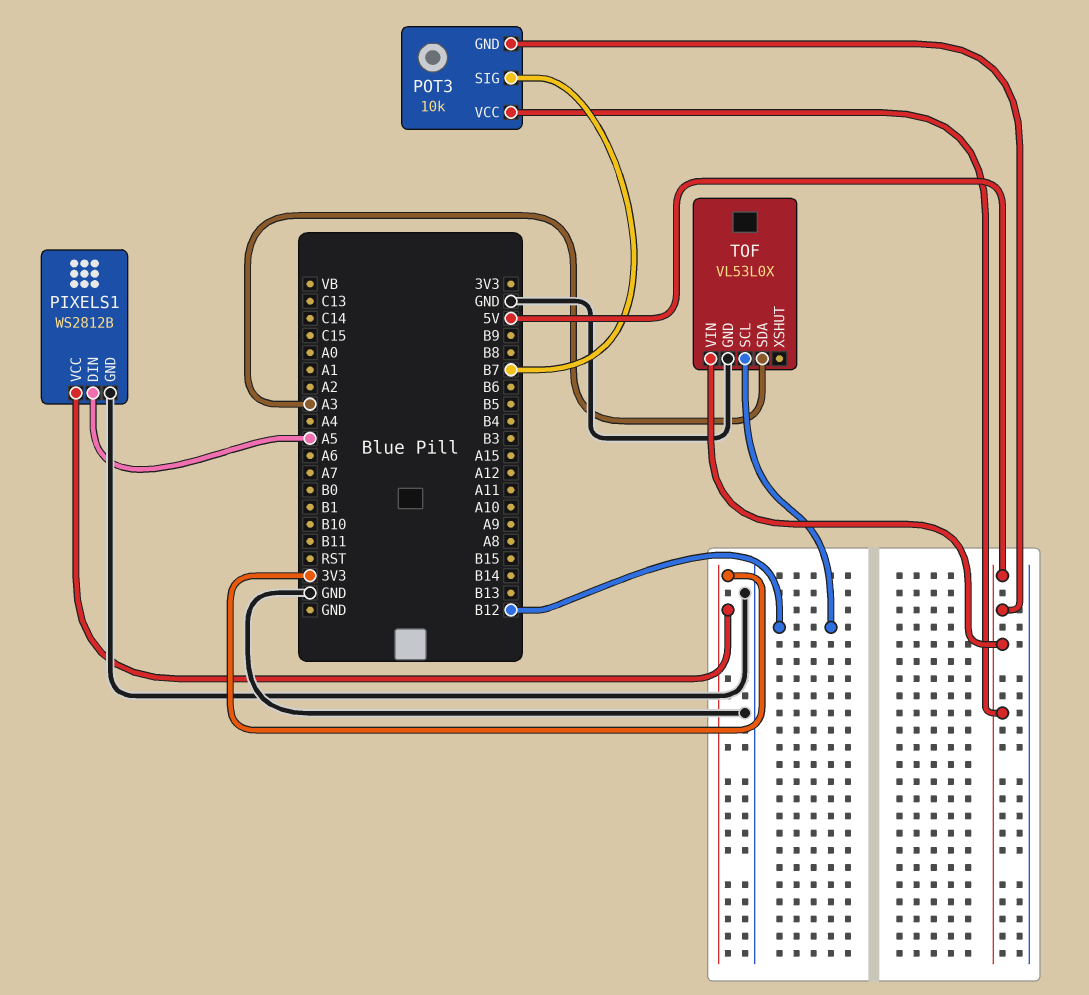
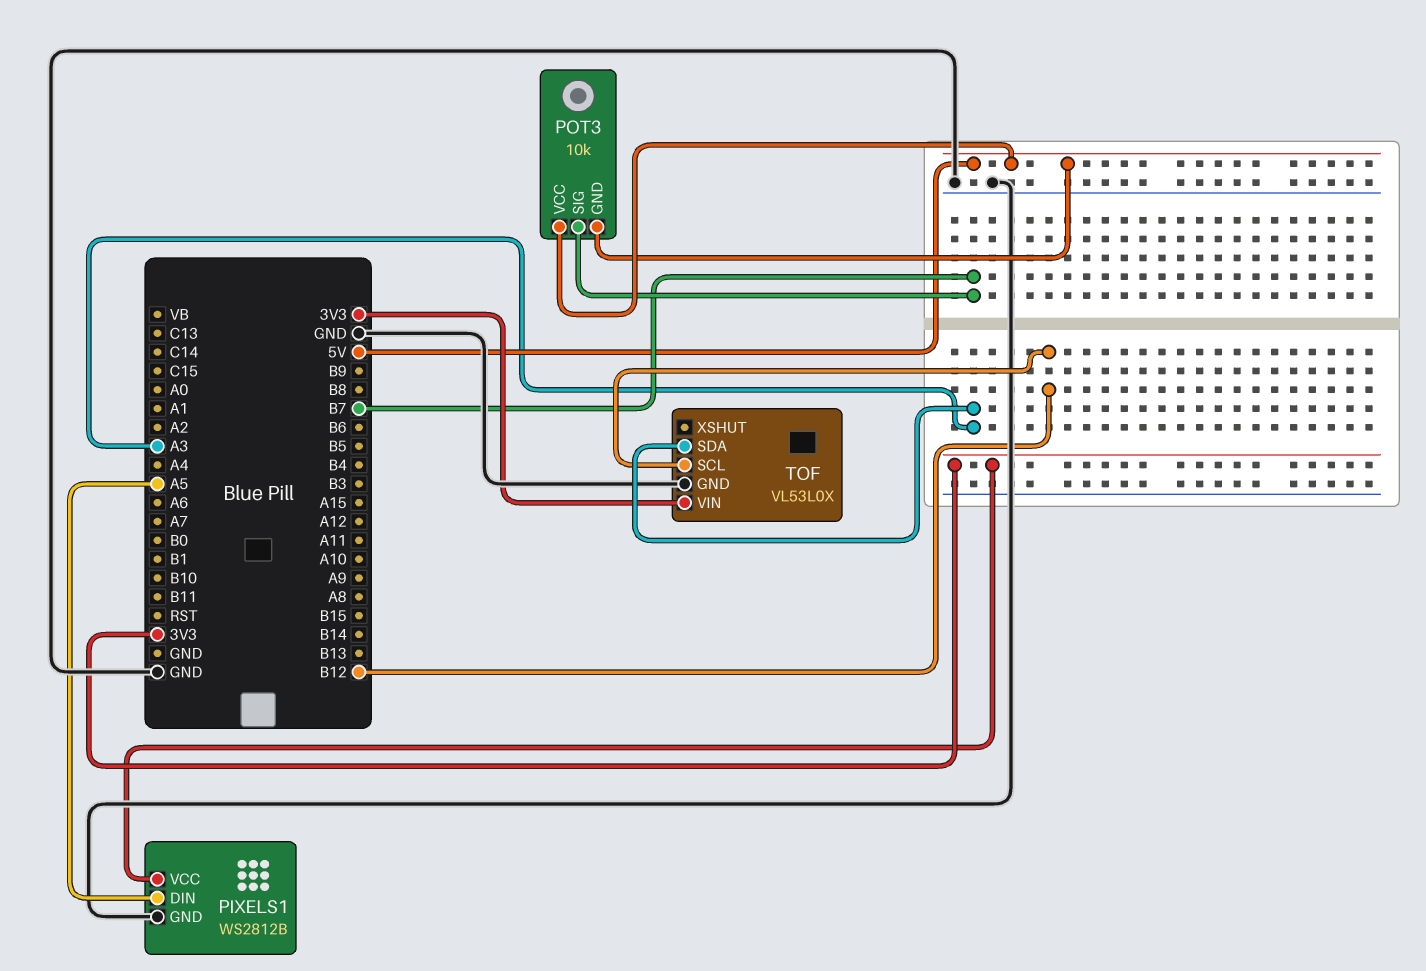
TOF pin VIN: 5V -> 3V3

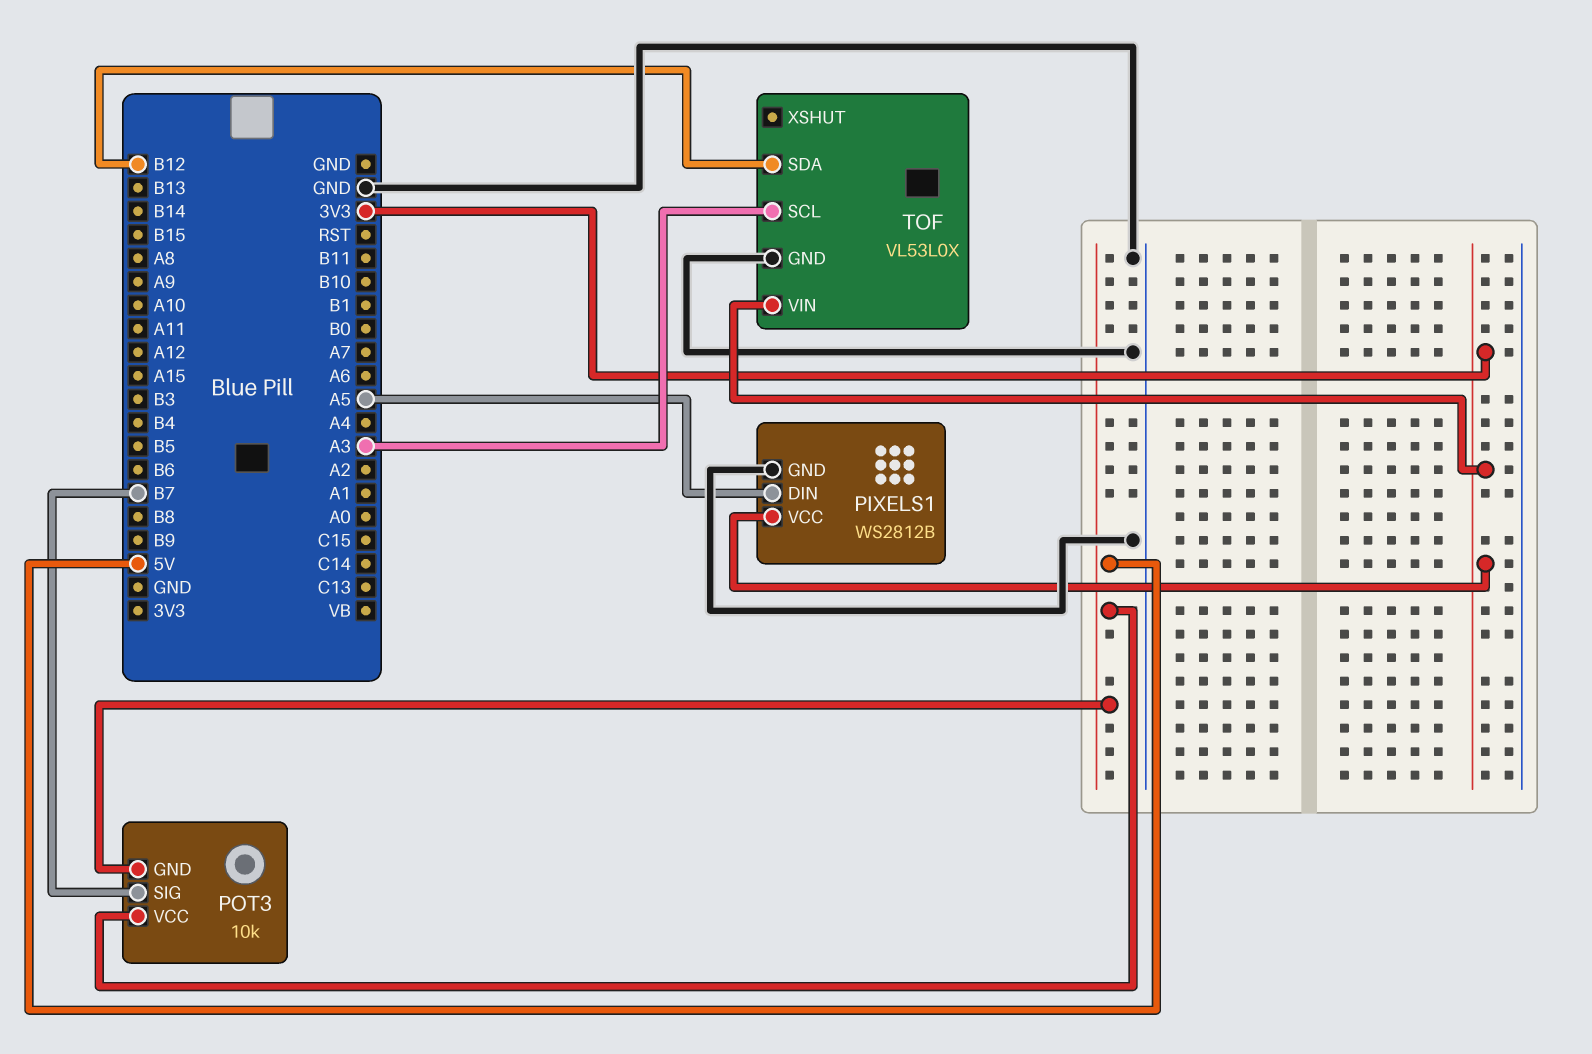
TOF pin SCL: B12 -> A3
TOF pin SDA: A3 -> B12

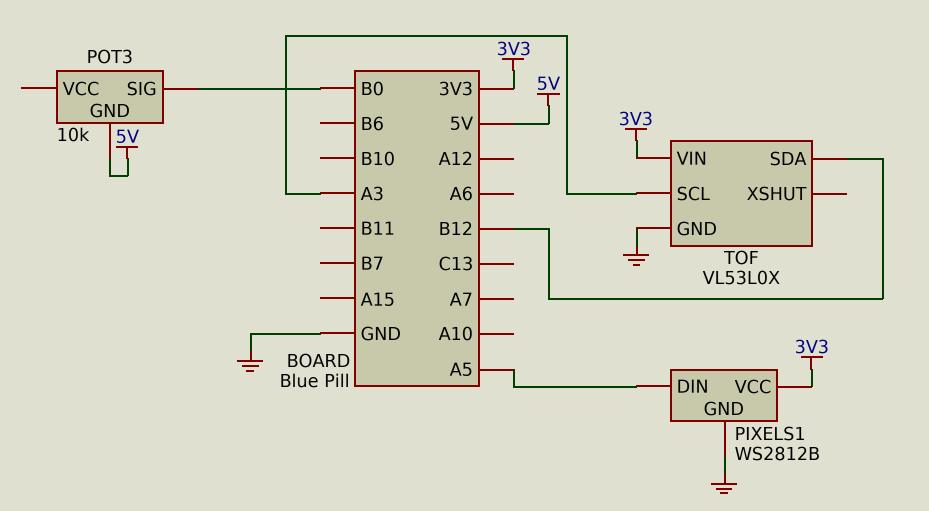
POT3 pin SIG: B7 -> B0
POT3 pin VCC: 5V -> none

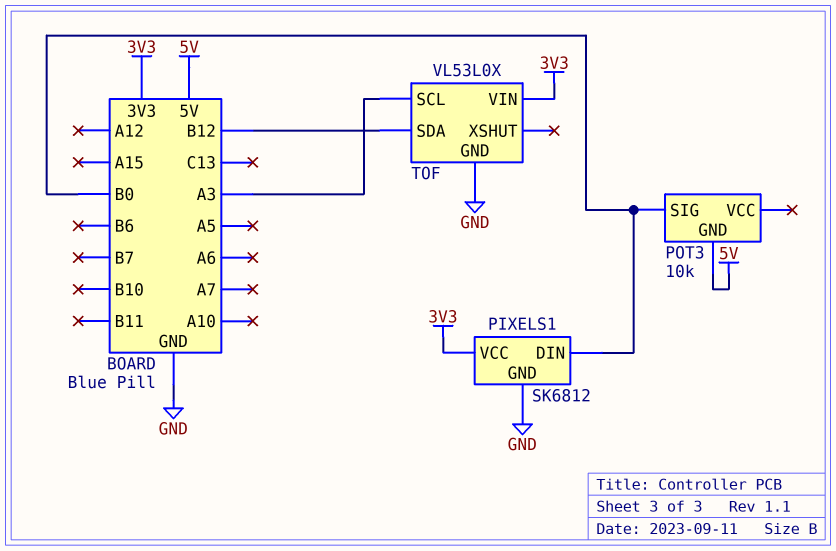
PIXELS1: WS2812B -> SK6812
PIXELS1 pin DIN: A5 -> B0

